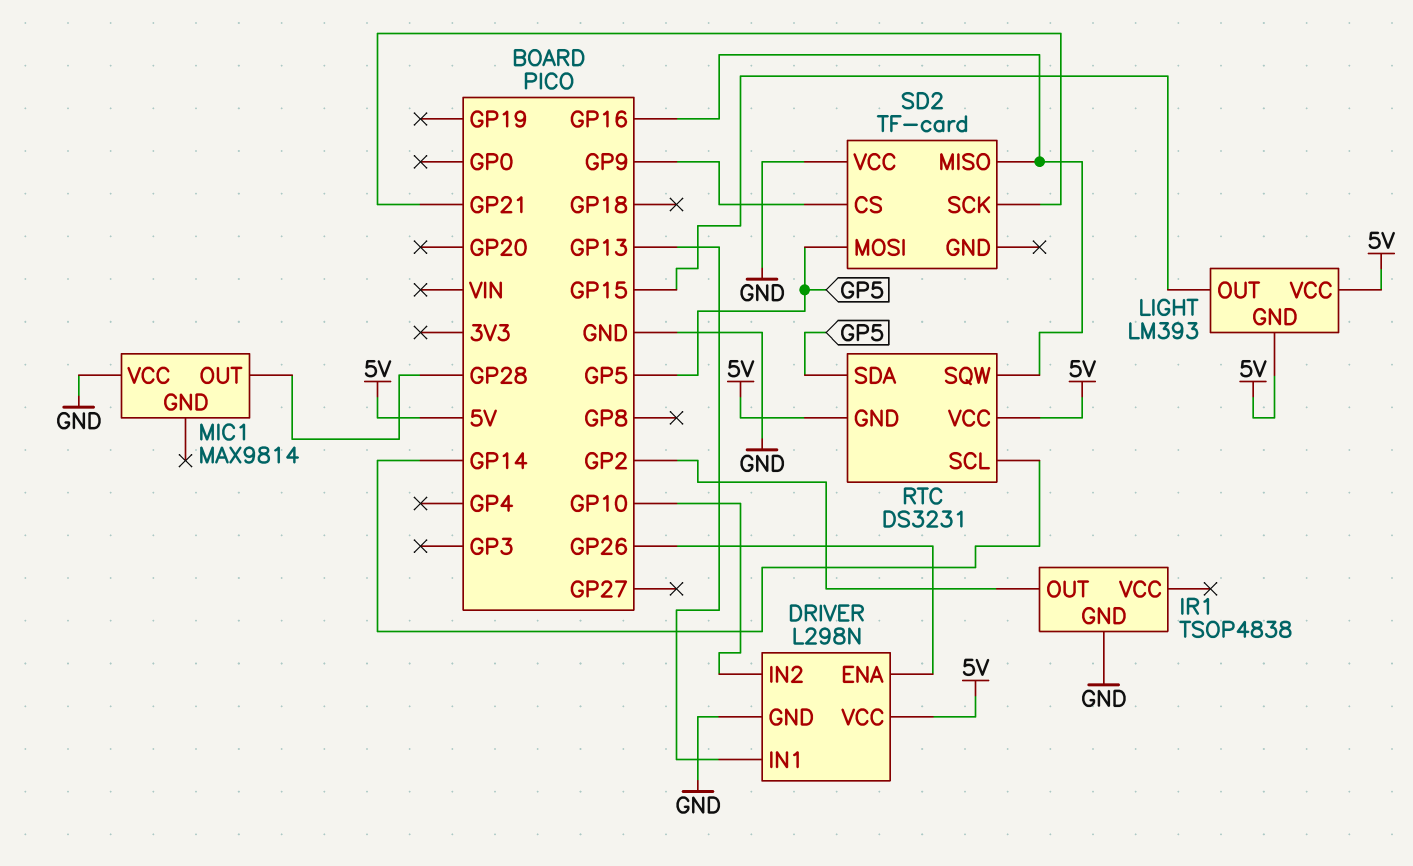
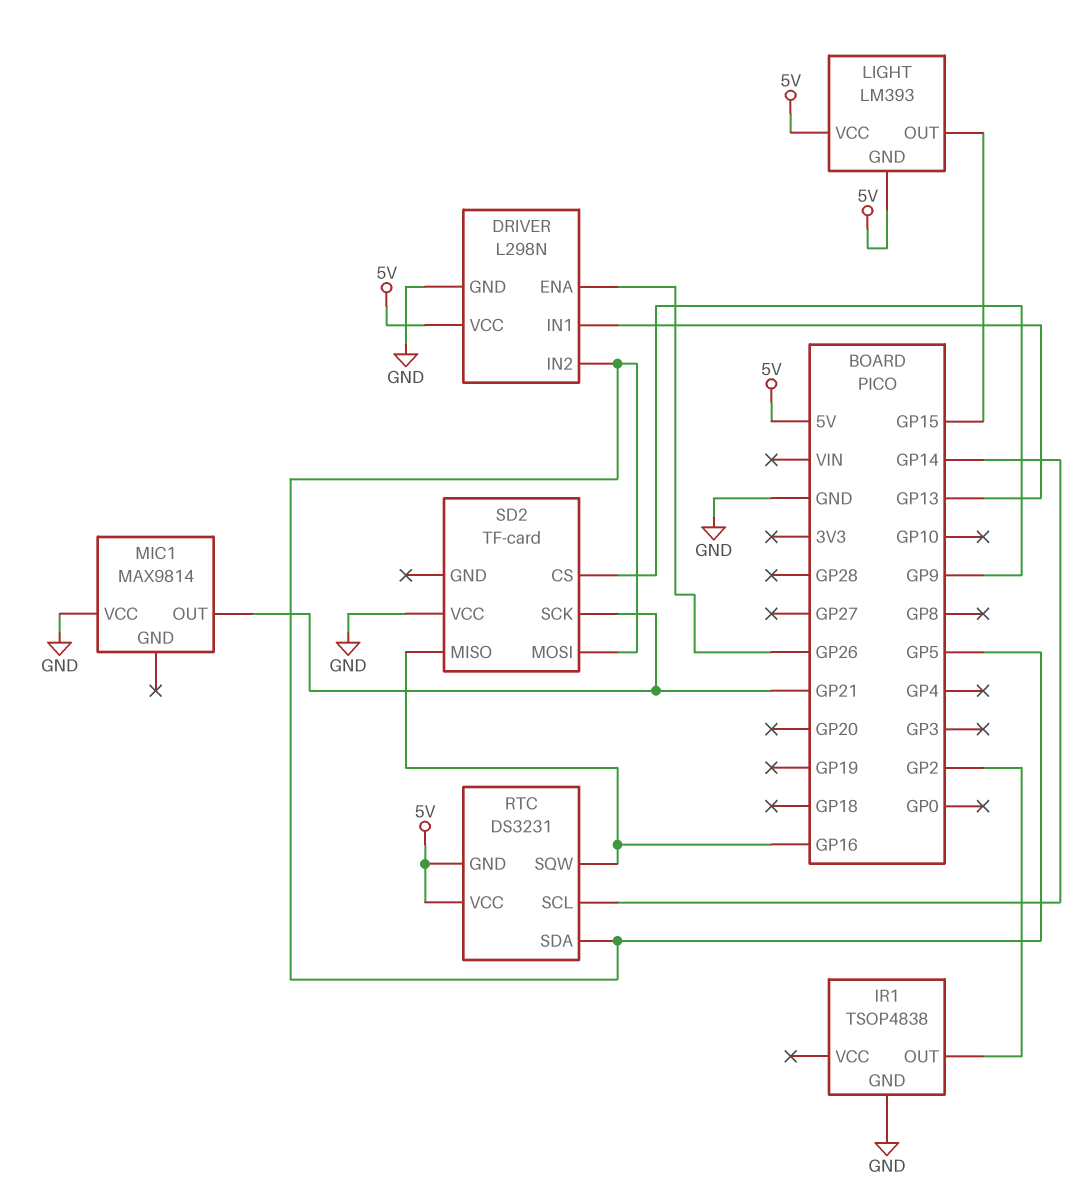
DRIVER pin IN2: GP10 -> GP5
MIC1 pin OUT: GP28 -> GP21

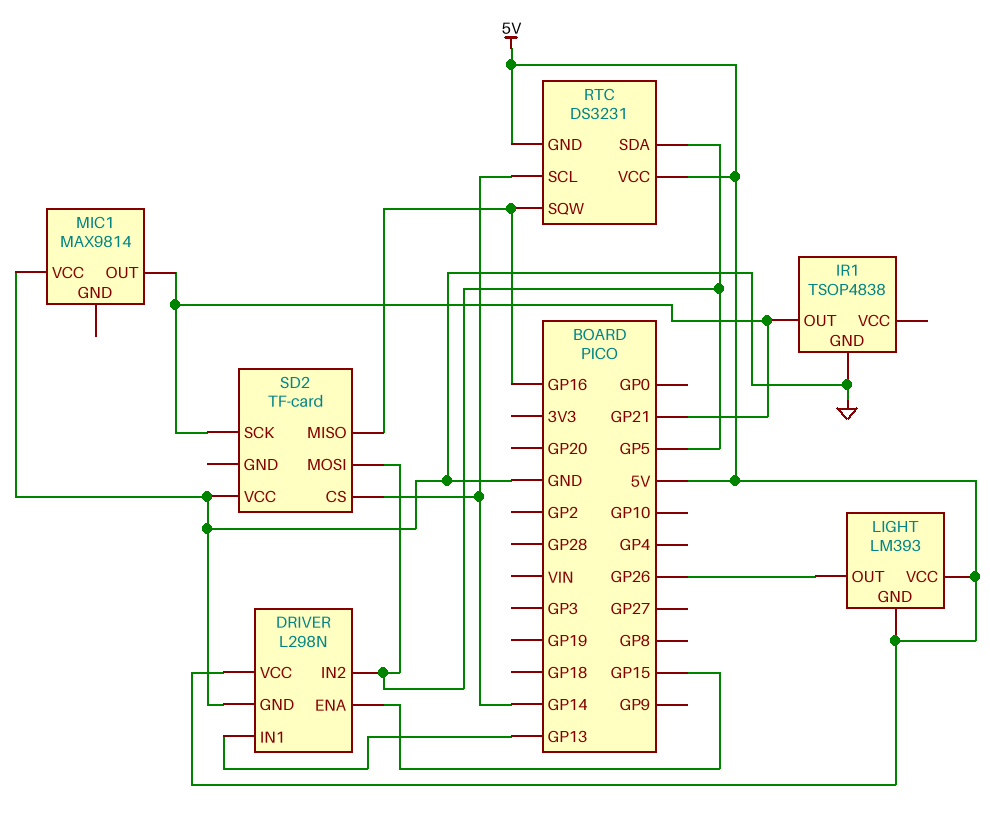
DRIVER pin ENA: GP26 -> GP15
IR1 pin OUT: GP2 -> GP21
LIGHT pin OUT: GP15 -> GP26
SD2 pin CS: GP9 -> GP14

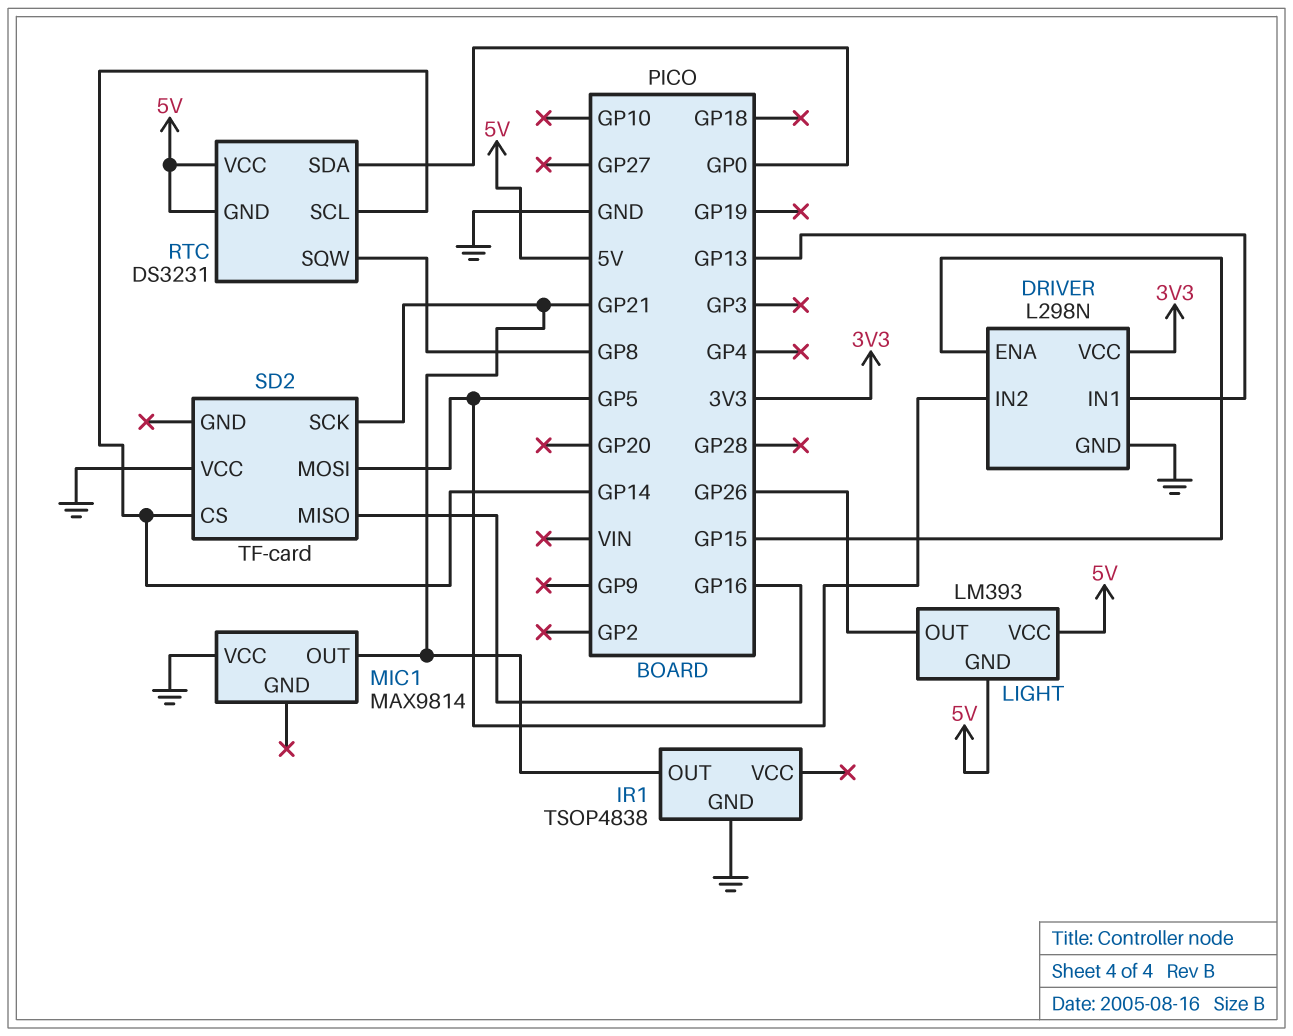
DRIVER pin VCC: 5V -> 3V3
RTC pin SDA: GP5 -> GP0
RTC pin SQW: GP16 -> GP8

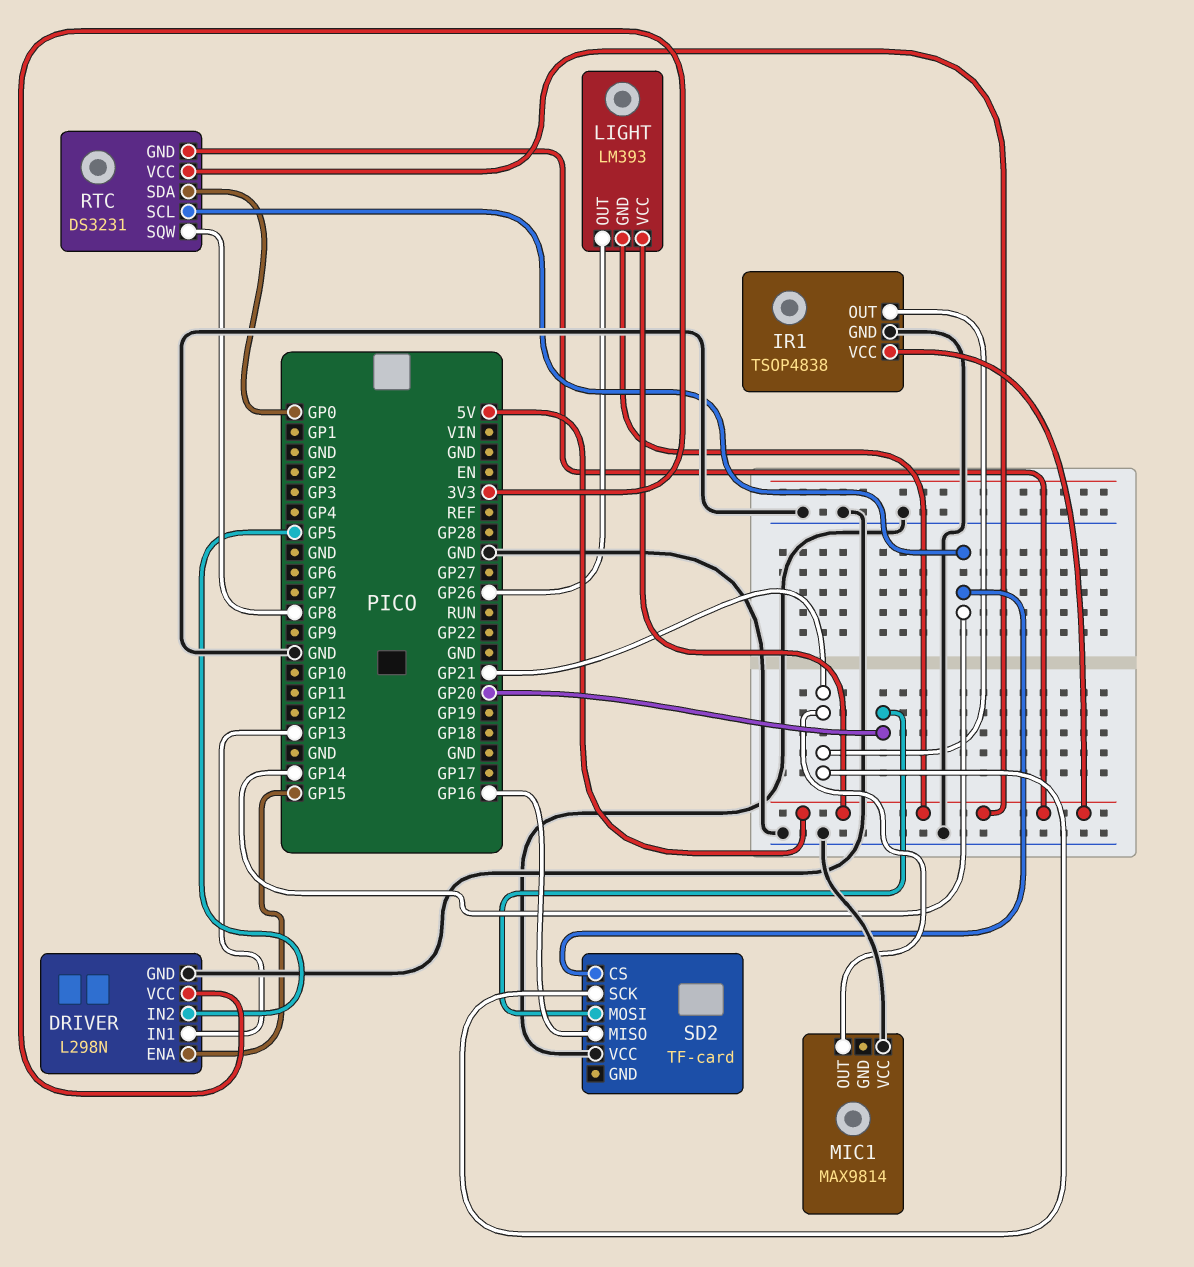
IR1 pin VCC: none -> 5V
SD2 pin MOSI: GP5 -> GP20

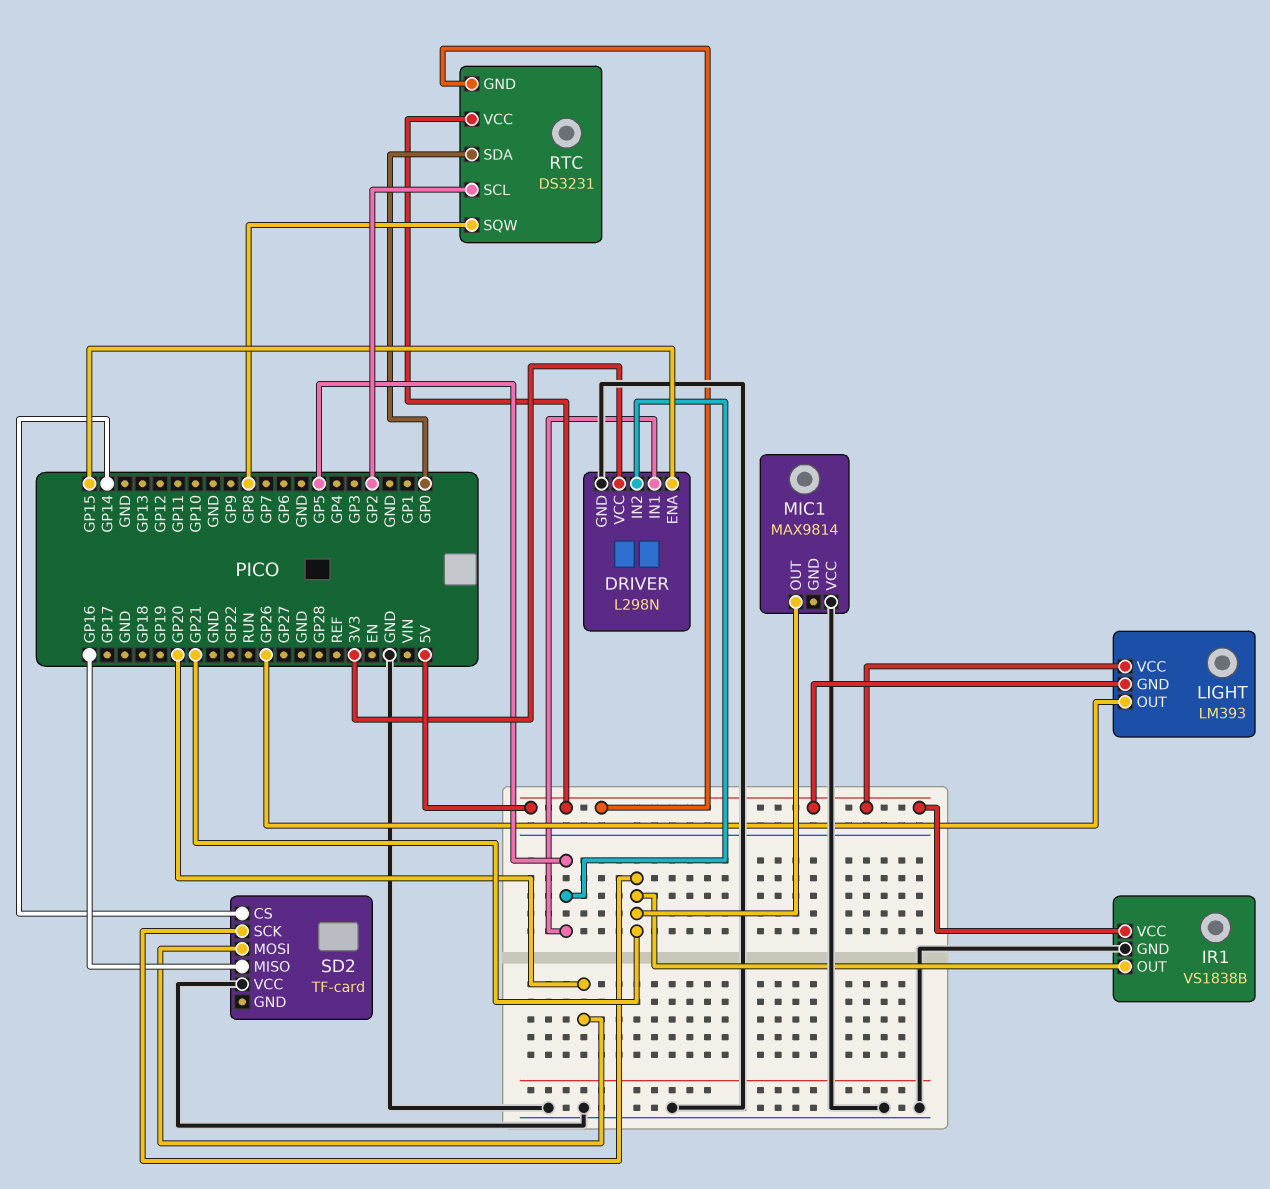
DRIVER pin IN1: GP13 -> GP5
IR1: TSOP4838 -> VS1838B
RTC pin SCL: GP14 -> GP2

